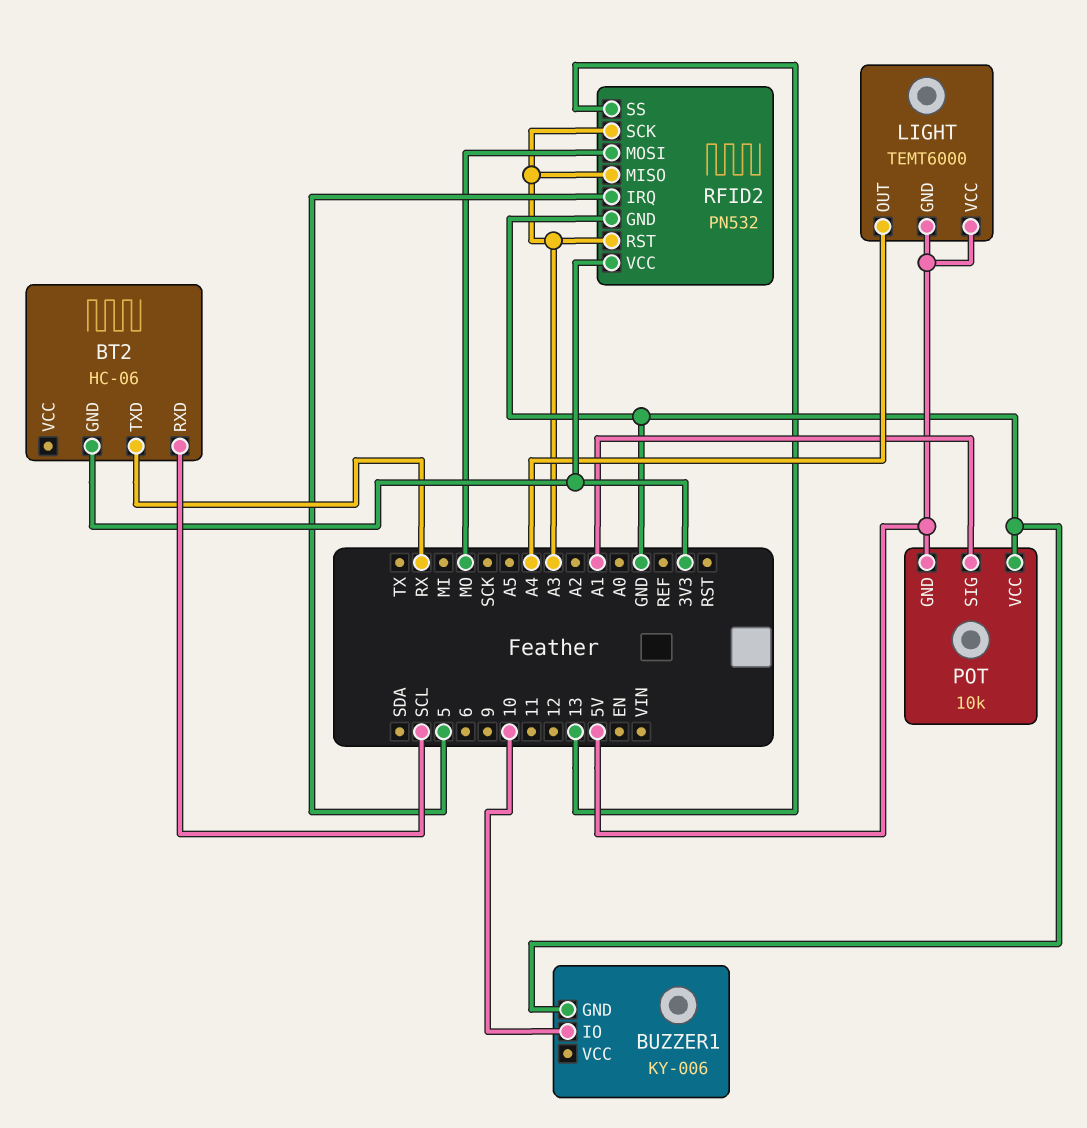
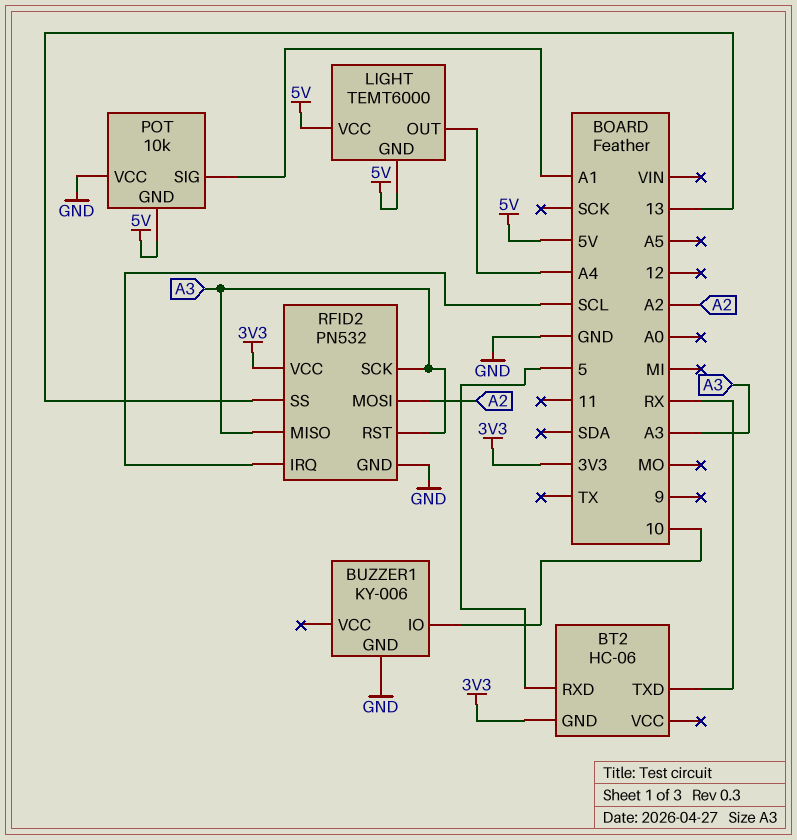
BT2 pin RXD: SCL -> 5
RFID2 pin IRQ: 5 -> SCL
RFID2 pin MOSI: MO -> A2

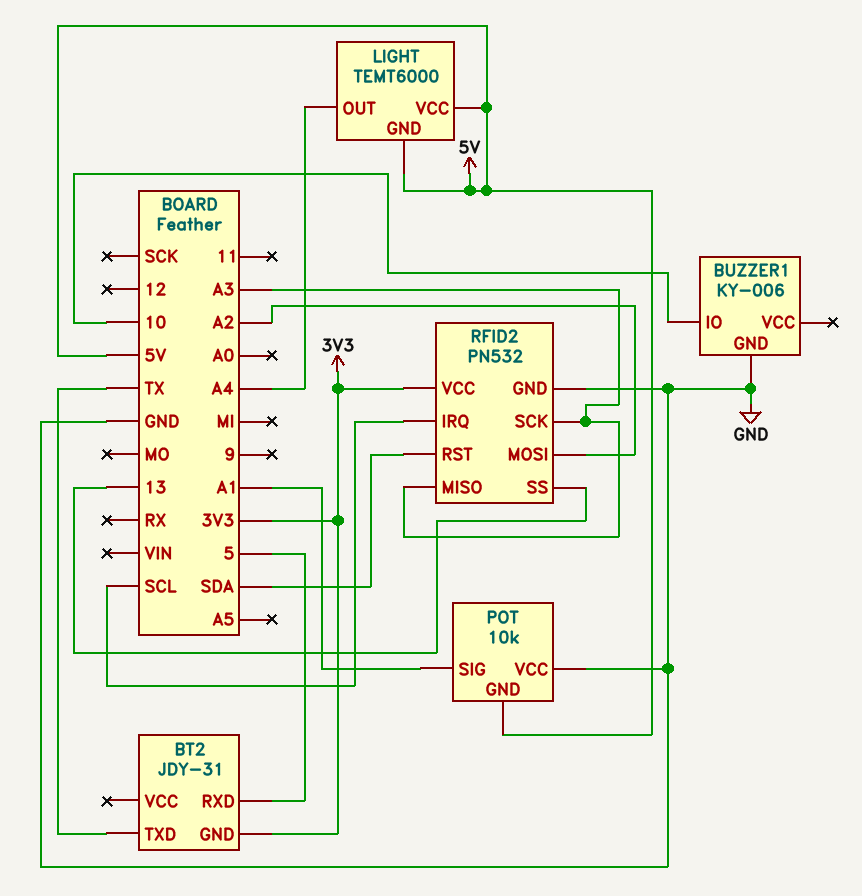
BT2: HC-06 -> JDY-31
BT2 pin TXD: RX -> TX
RFID2 pin RST: A3 -> SDA

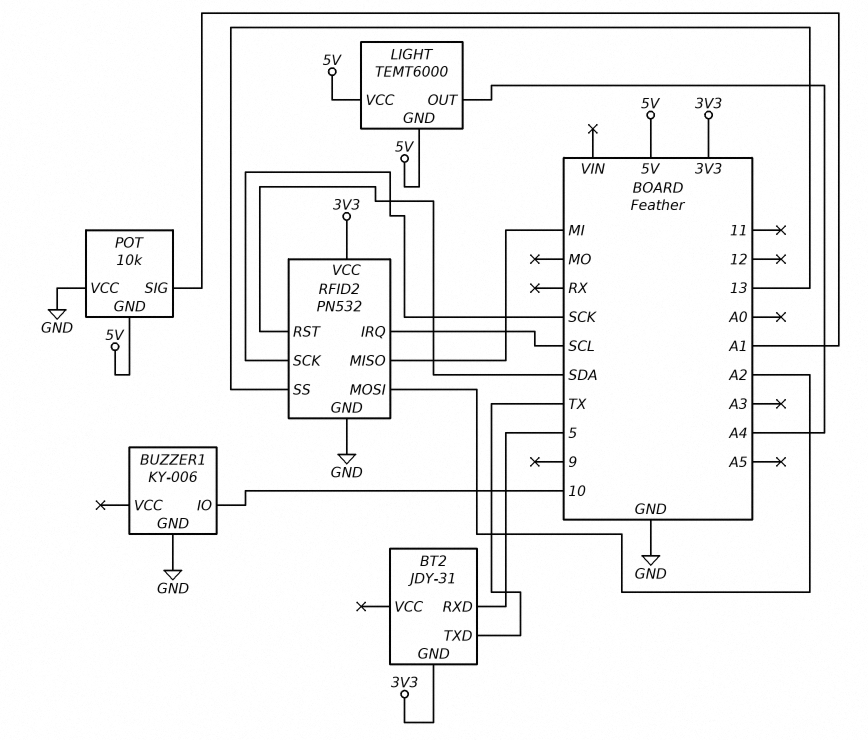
RFID2 pin MISO: A3 -> MI
RFID2 pin SCK: A3 -> SCK

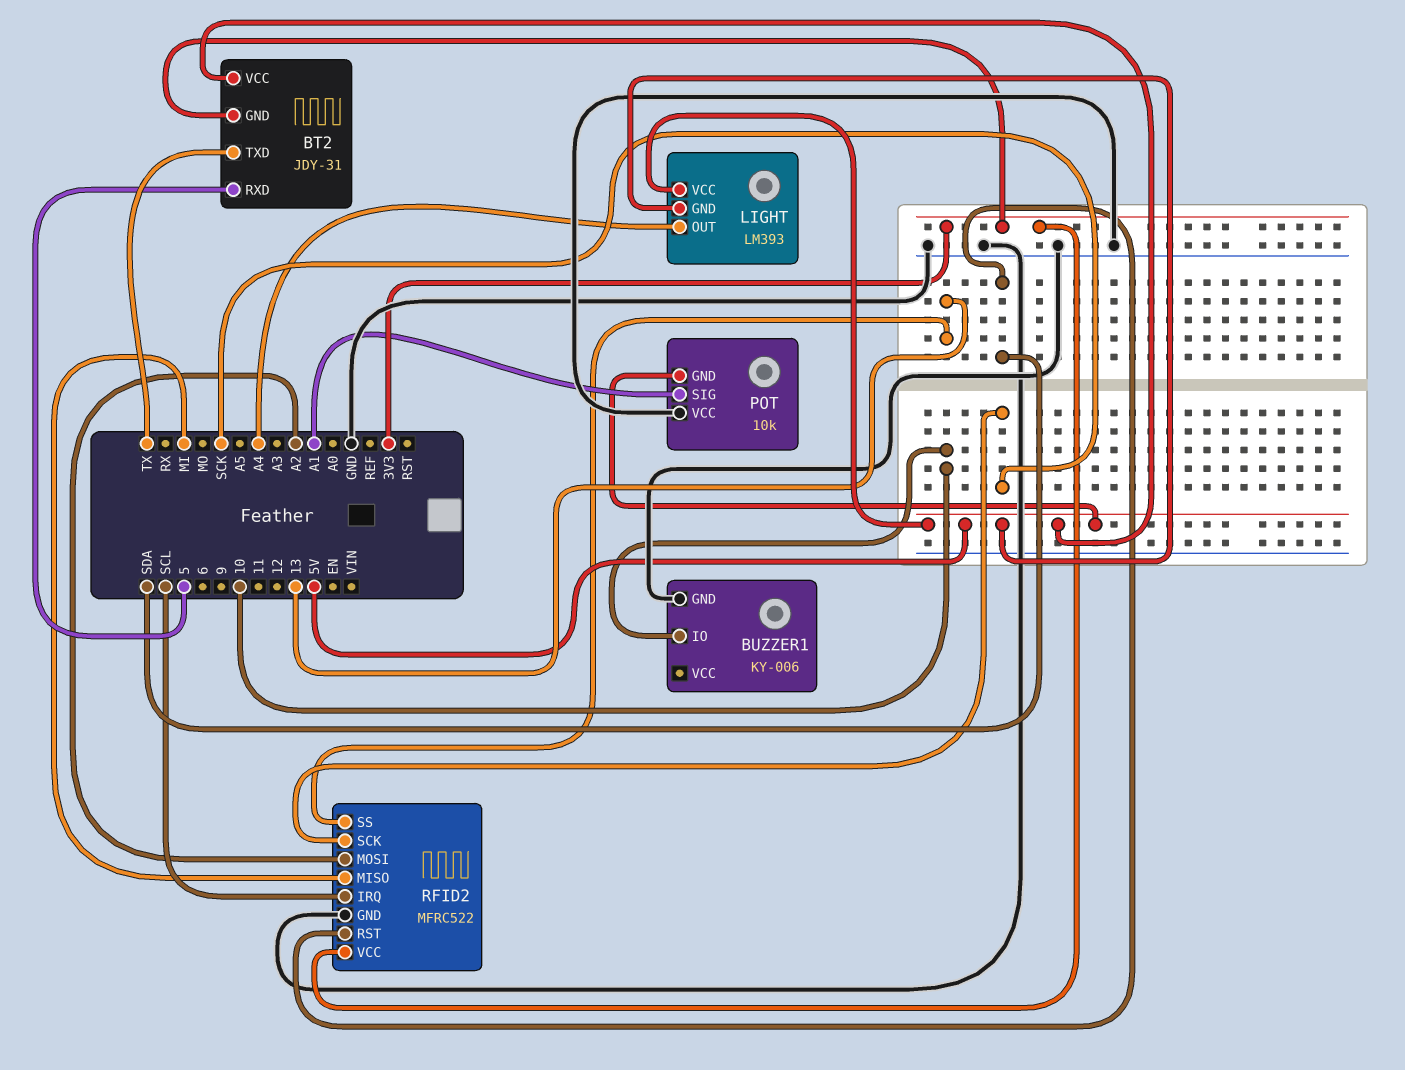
BT2 pin VCC: none -> 5V
LIGHT: TEMT6000 -> LM393
RFID2: PN532 -> MFRC522

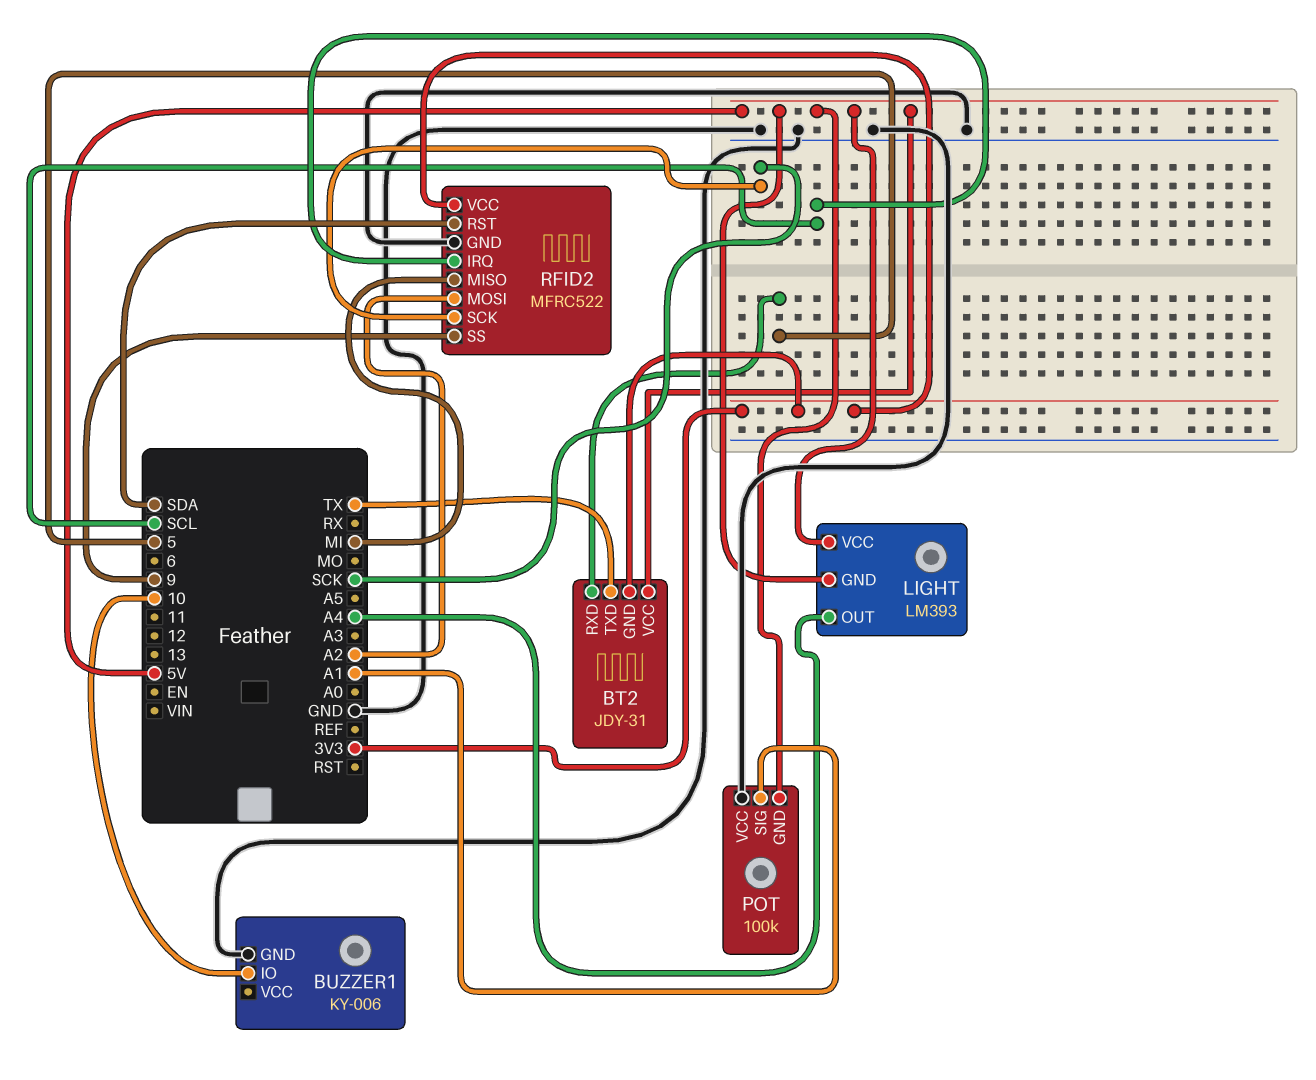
POT: 10k -> 100k
RFID2 pin SS: 13 -> 9

